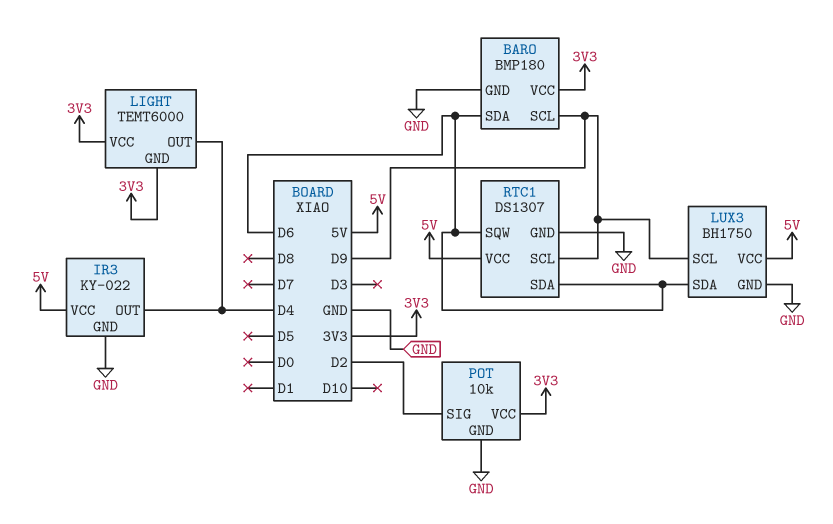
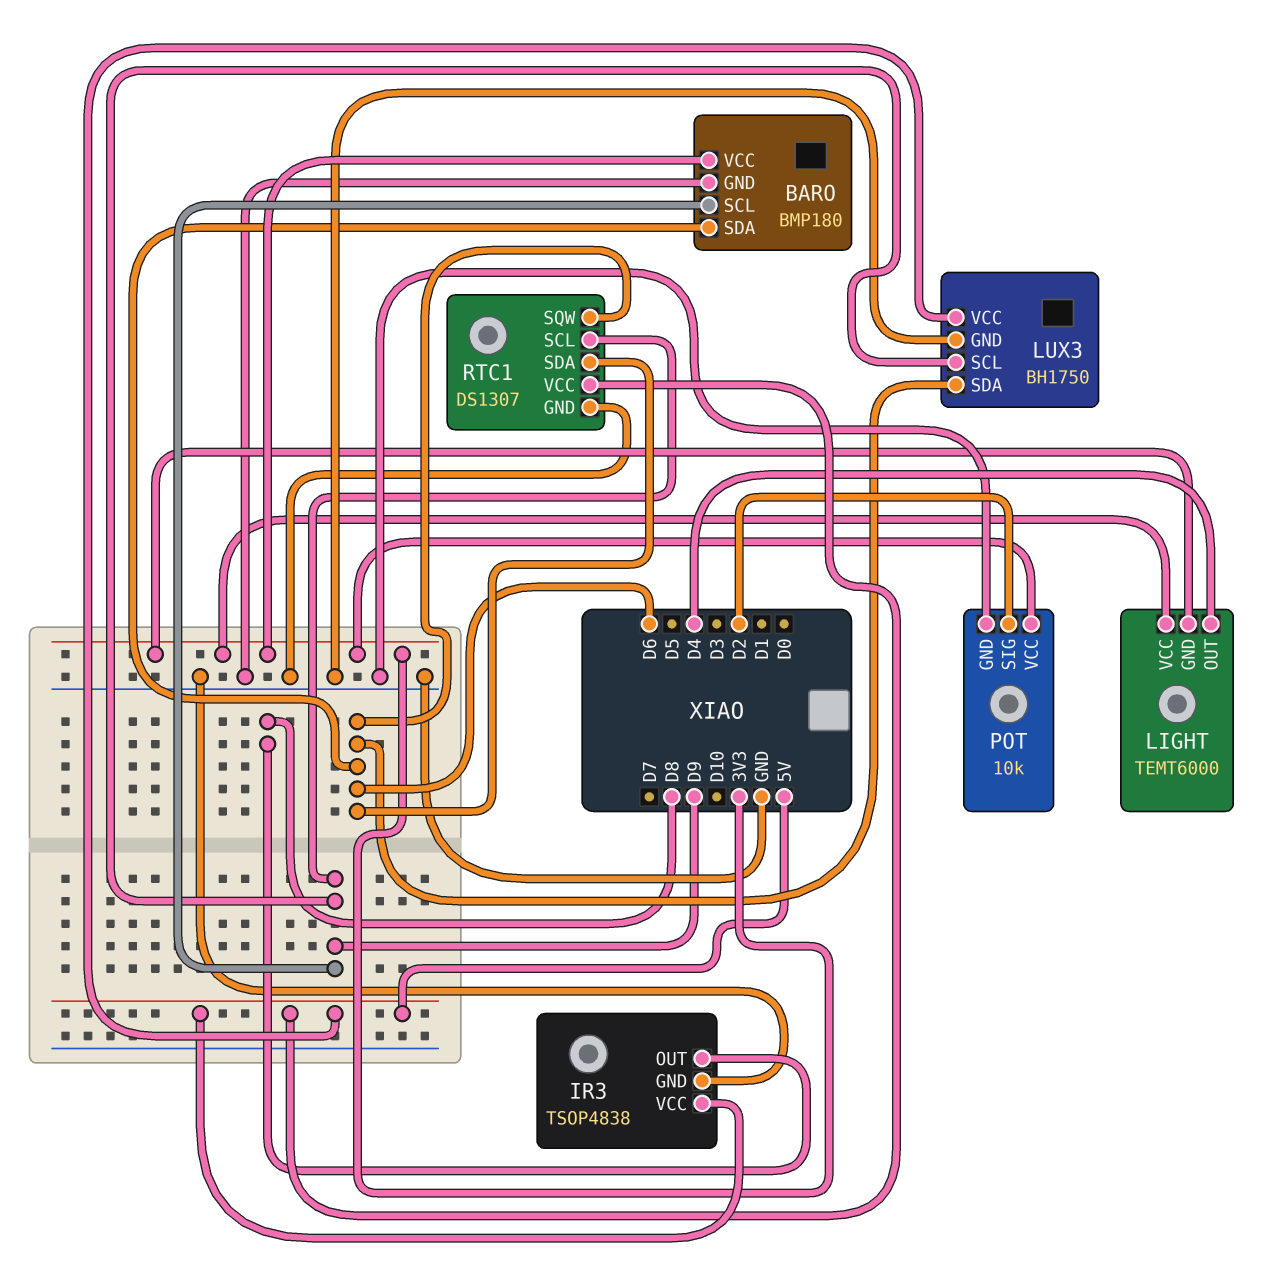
IR3: KY-022 -> TSOP4838
IR3 pin OUT: D4 -> D8

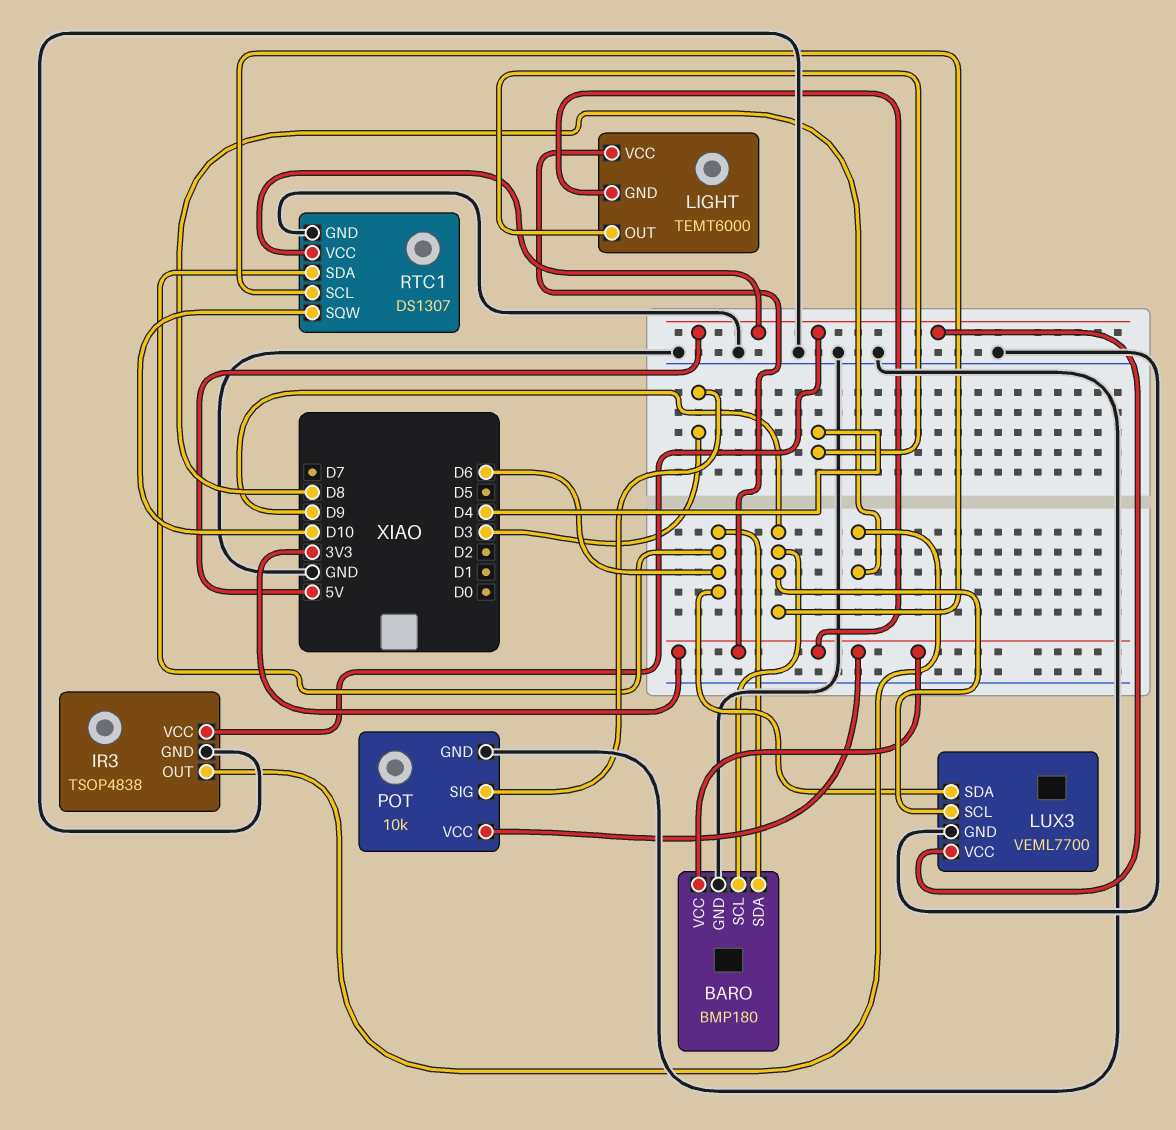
LUX3: BH1750 -> VEML7700
POT pin SIG: D2 -> D3
RTC1 pin SQW: D6 -> D10

